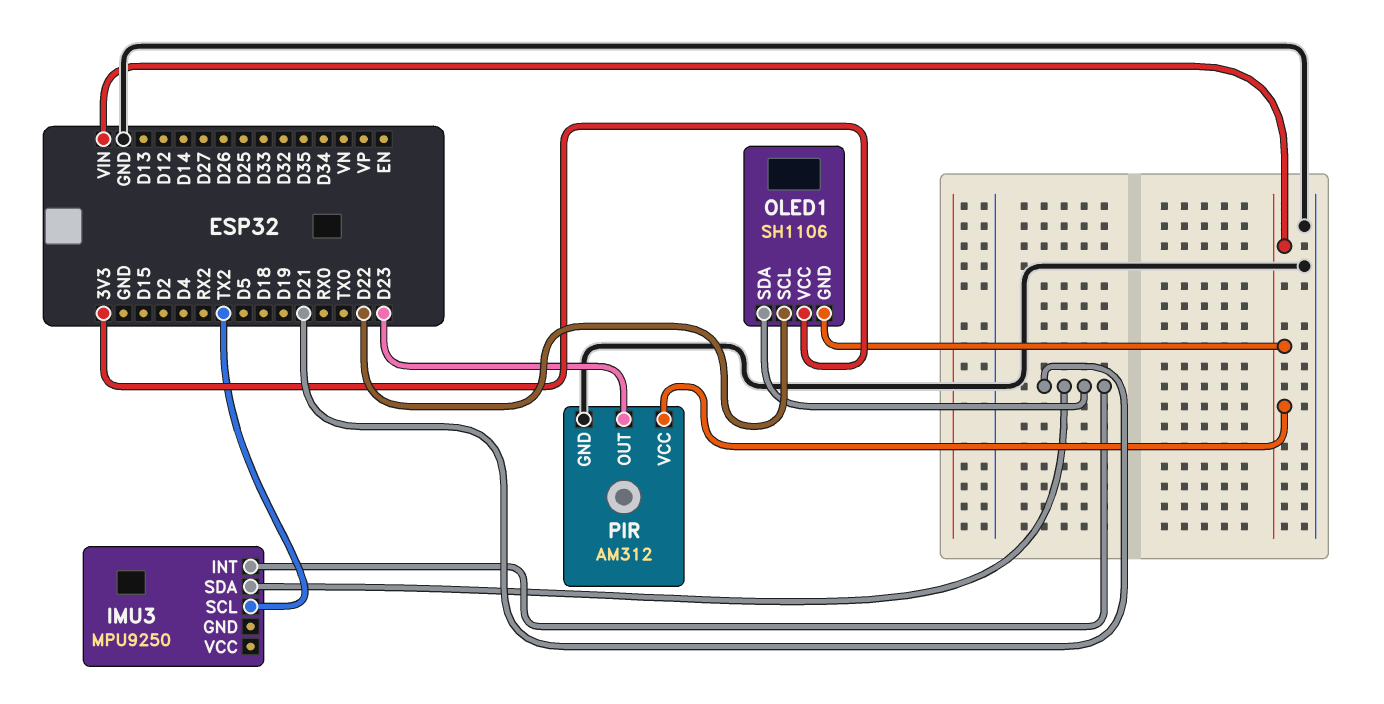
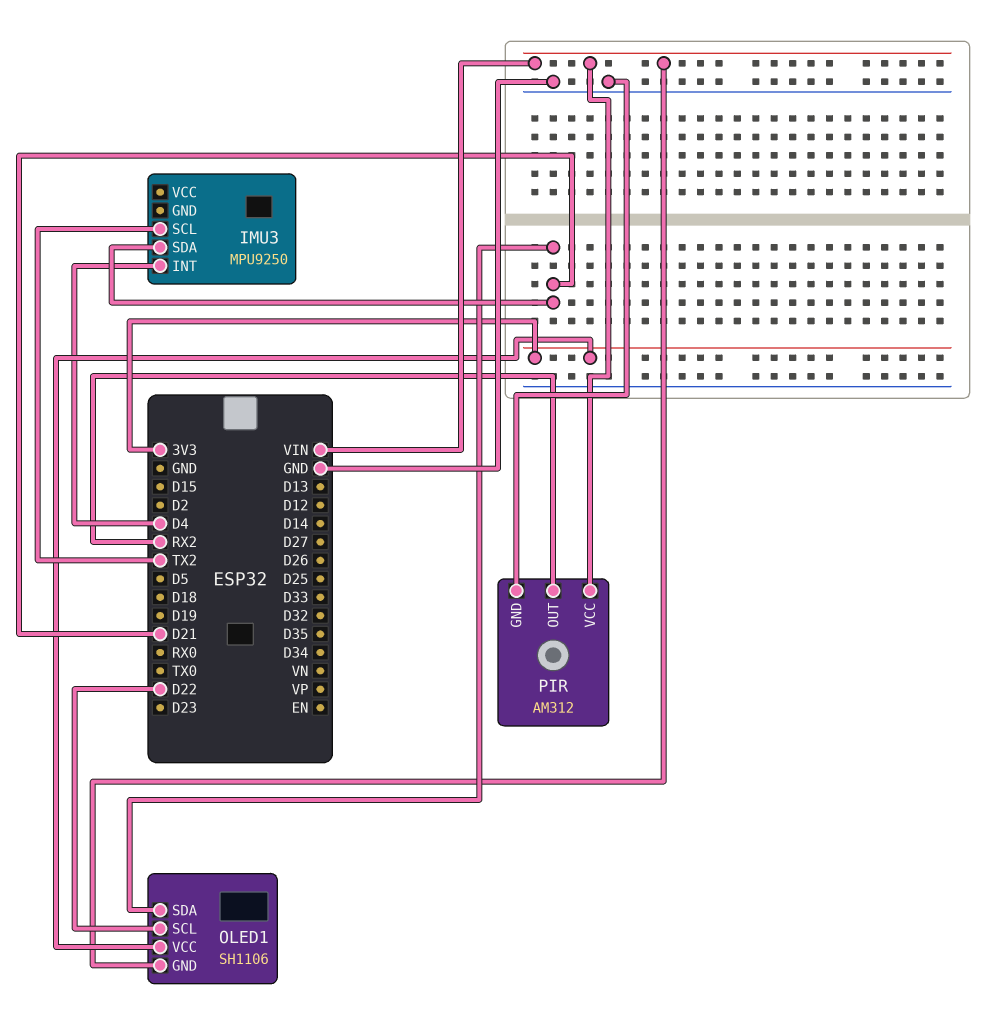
IMU3 pin INT: D21 -> D4
PIR pin OUT: D23 -> RX2

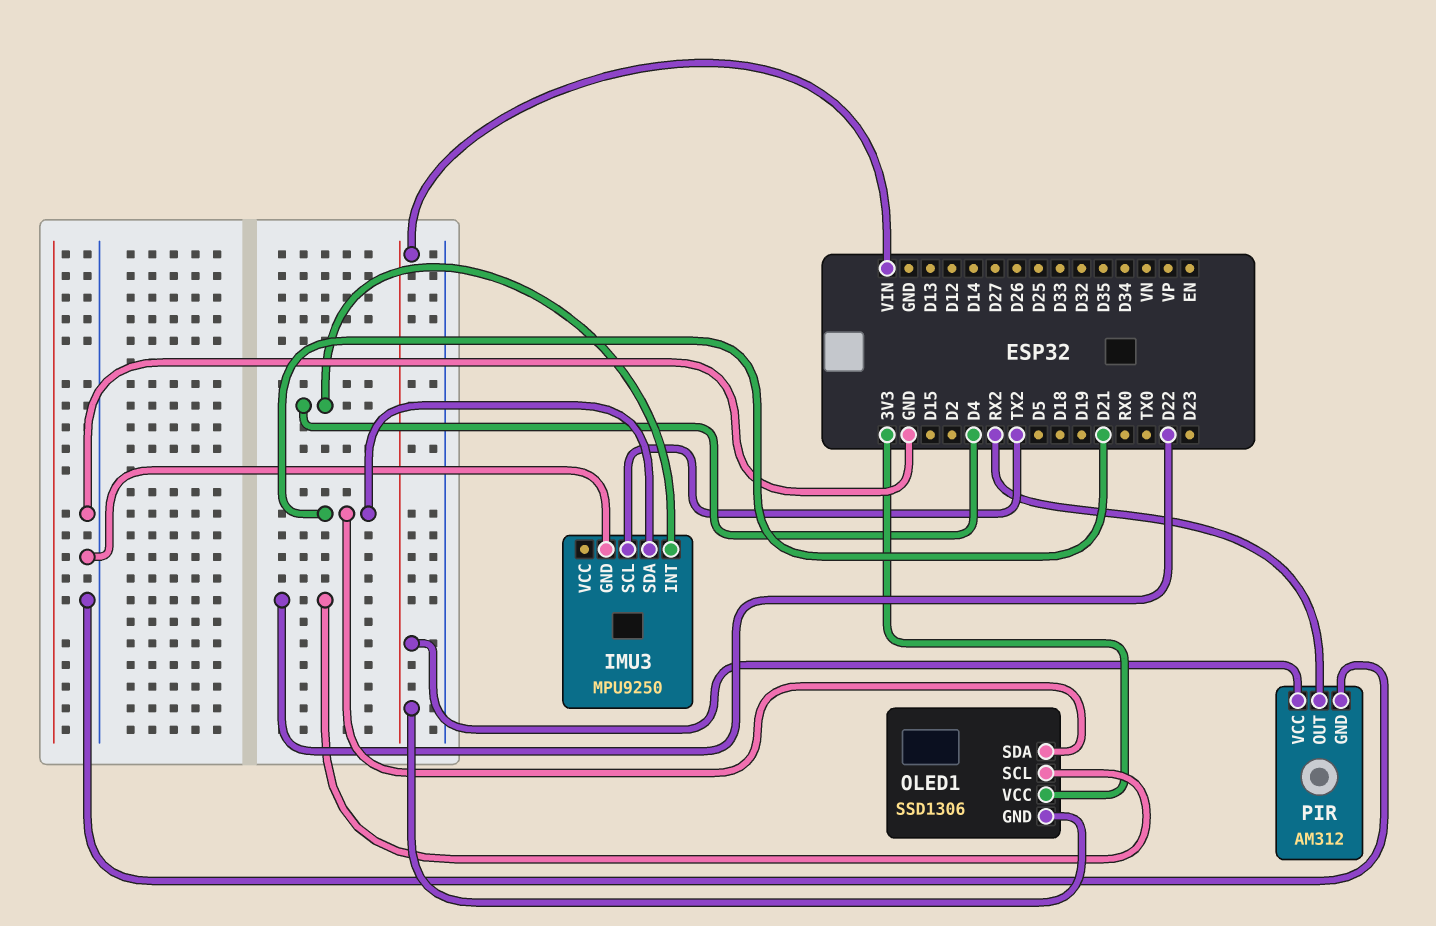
IMU3 pin GND: none -> GND
OLED1: SH1106 -> SSD1306

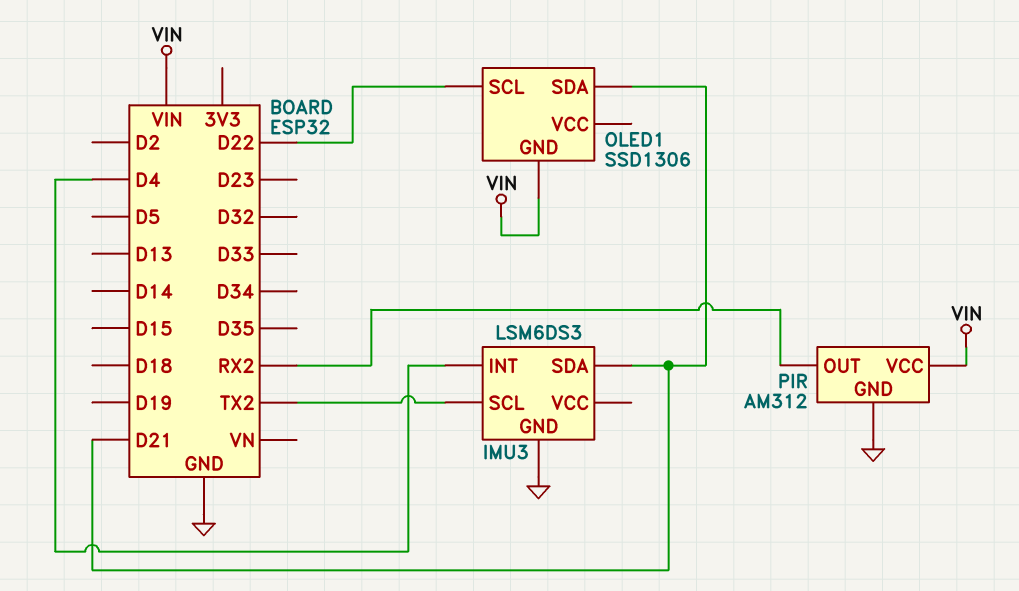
IMU3: MPU9250 -> LSM6DS3
OLED1 pin VCC: 3V3 -> none

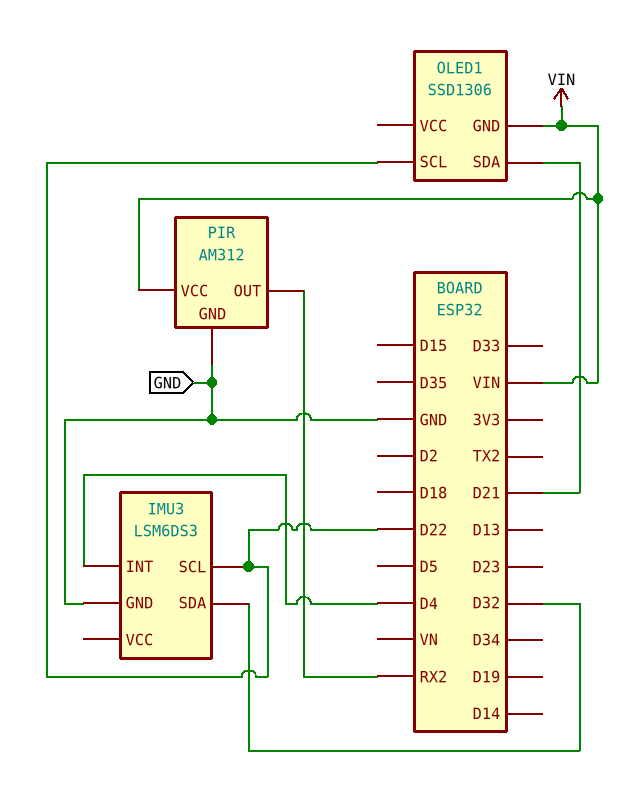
IMU3 pin SCL: TX2 -> D22
IMU3 pin SDA: D21 -> D32

